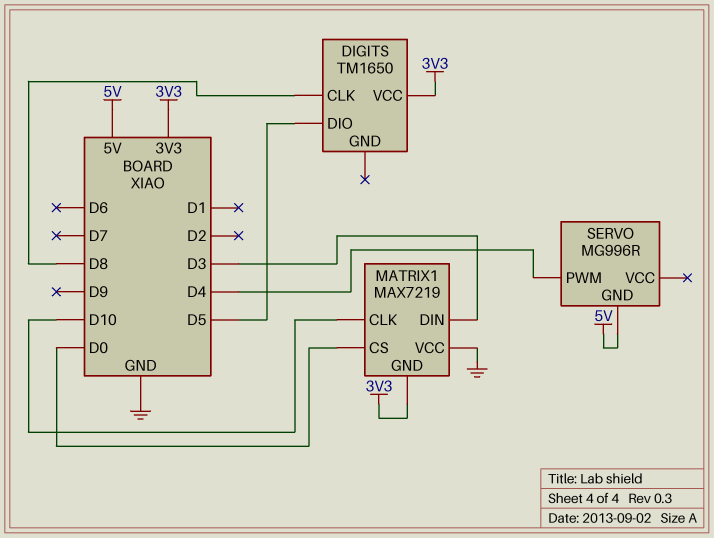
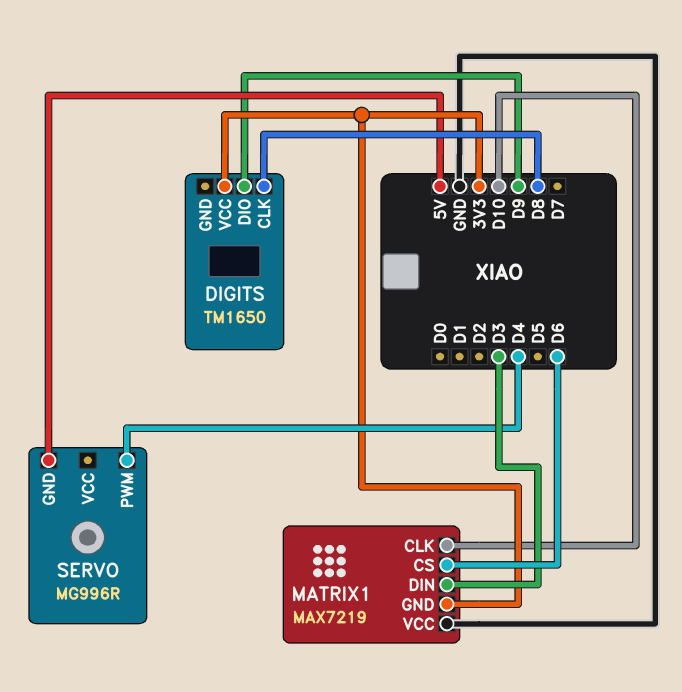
DIGITS pin DIO: D5 -> D9
MATRIX1 pin CS: D0 -> D6

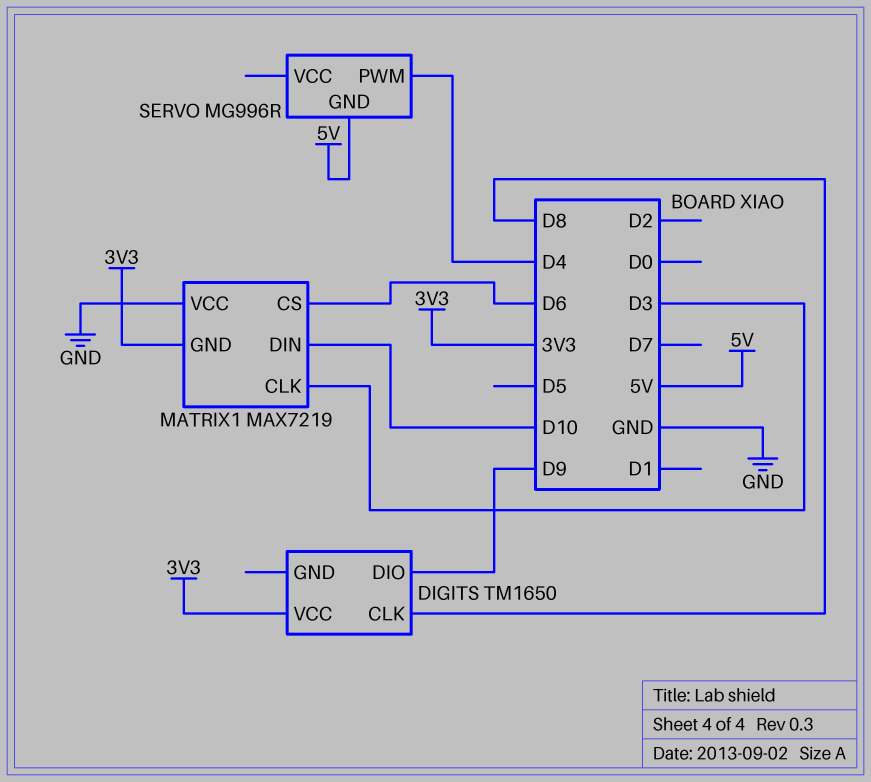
MATRIX1 pin CLK: D10 -> D3
MATRIX1 pin DIN: D3 -> D10

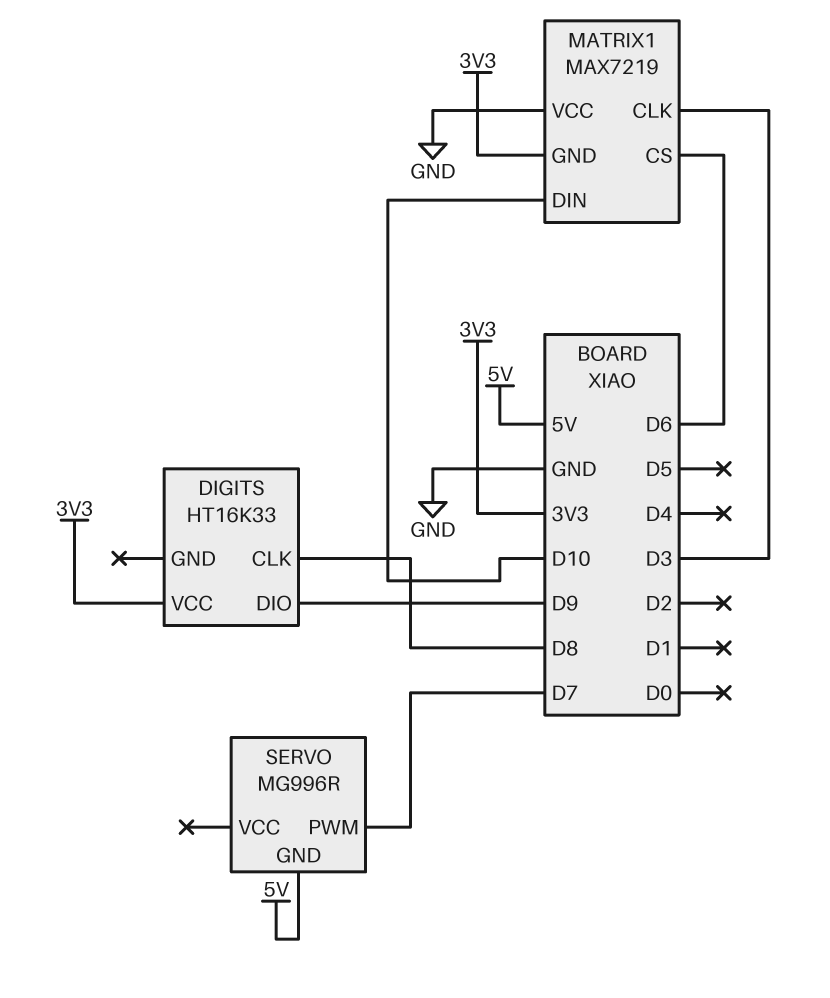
DIGITS: TM1650 -> HT16K33
SERVO pin PWM: D4 -> D7

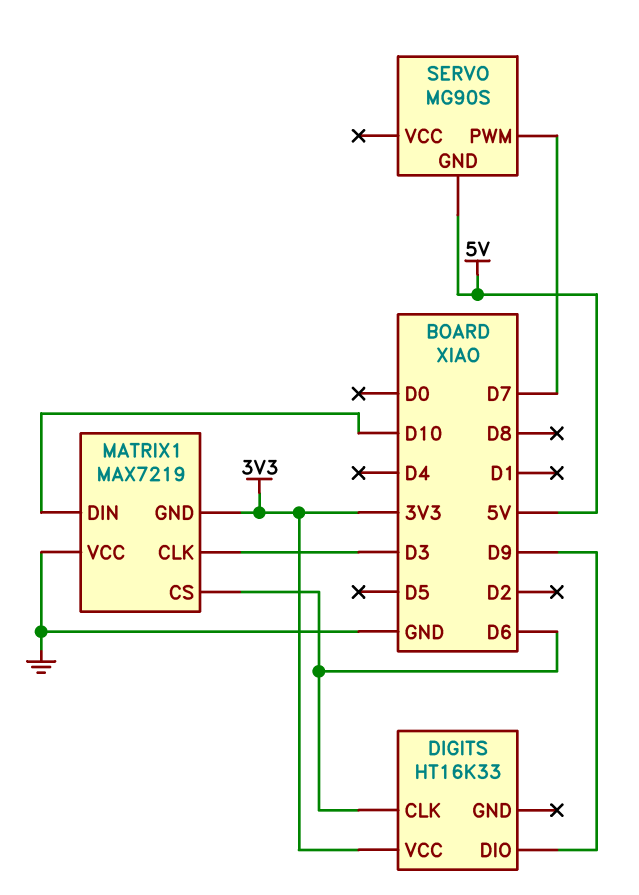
DIGITS pin CLK: D8 -> D6
SERVO: MG996R -> MG90S

